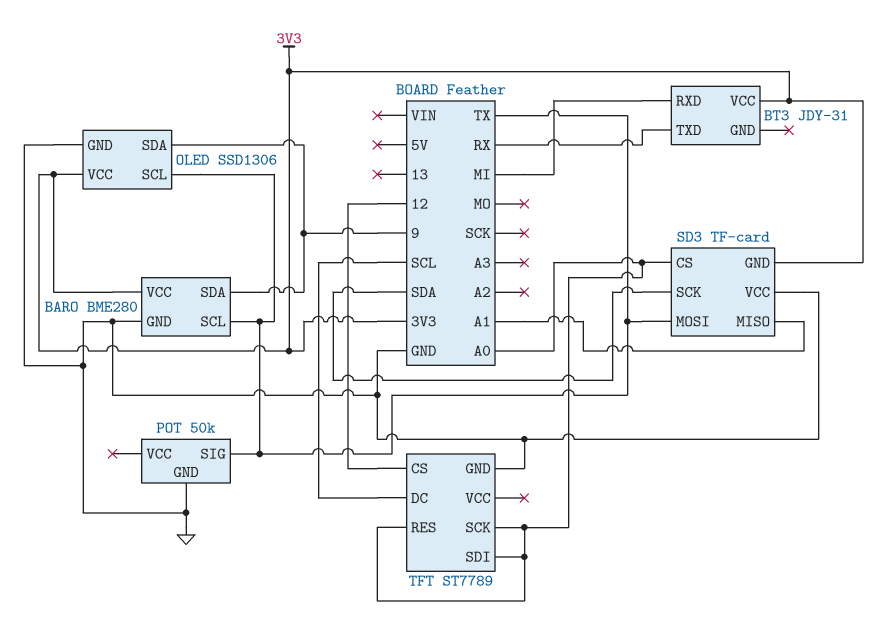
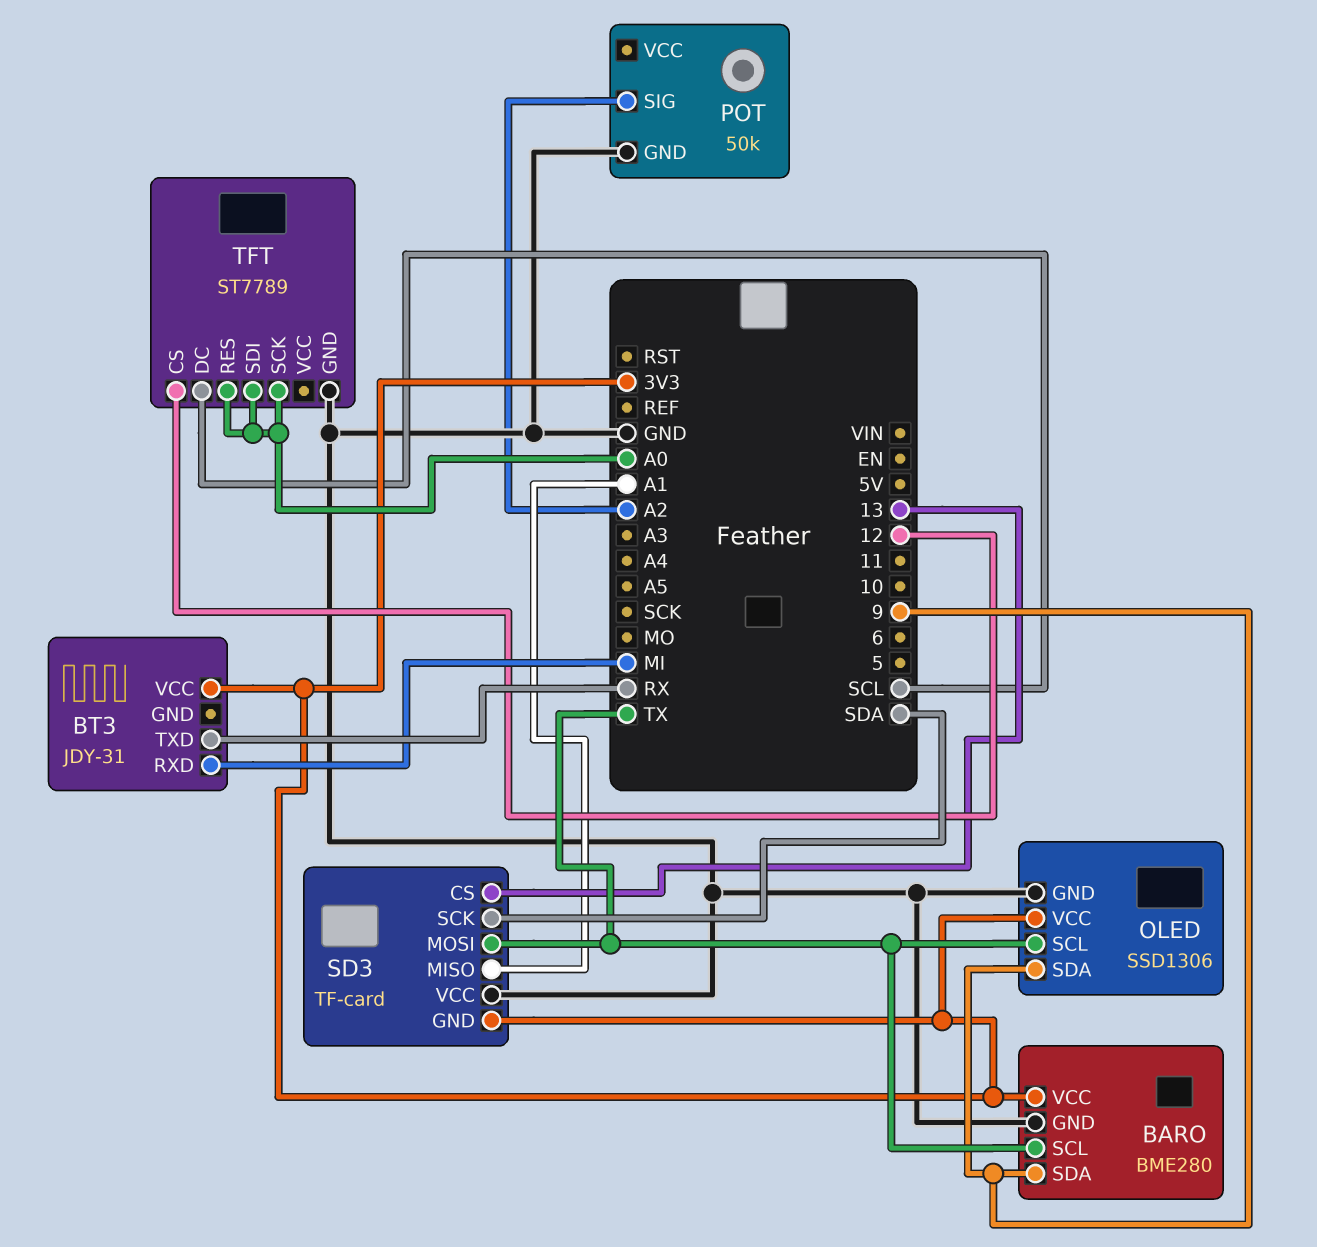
POT pin SIG: TX -> A2
SD3 pin CS: A0 -> 13

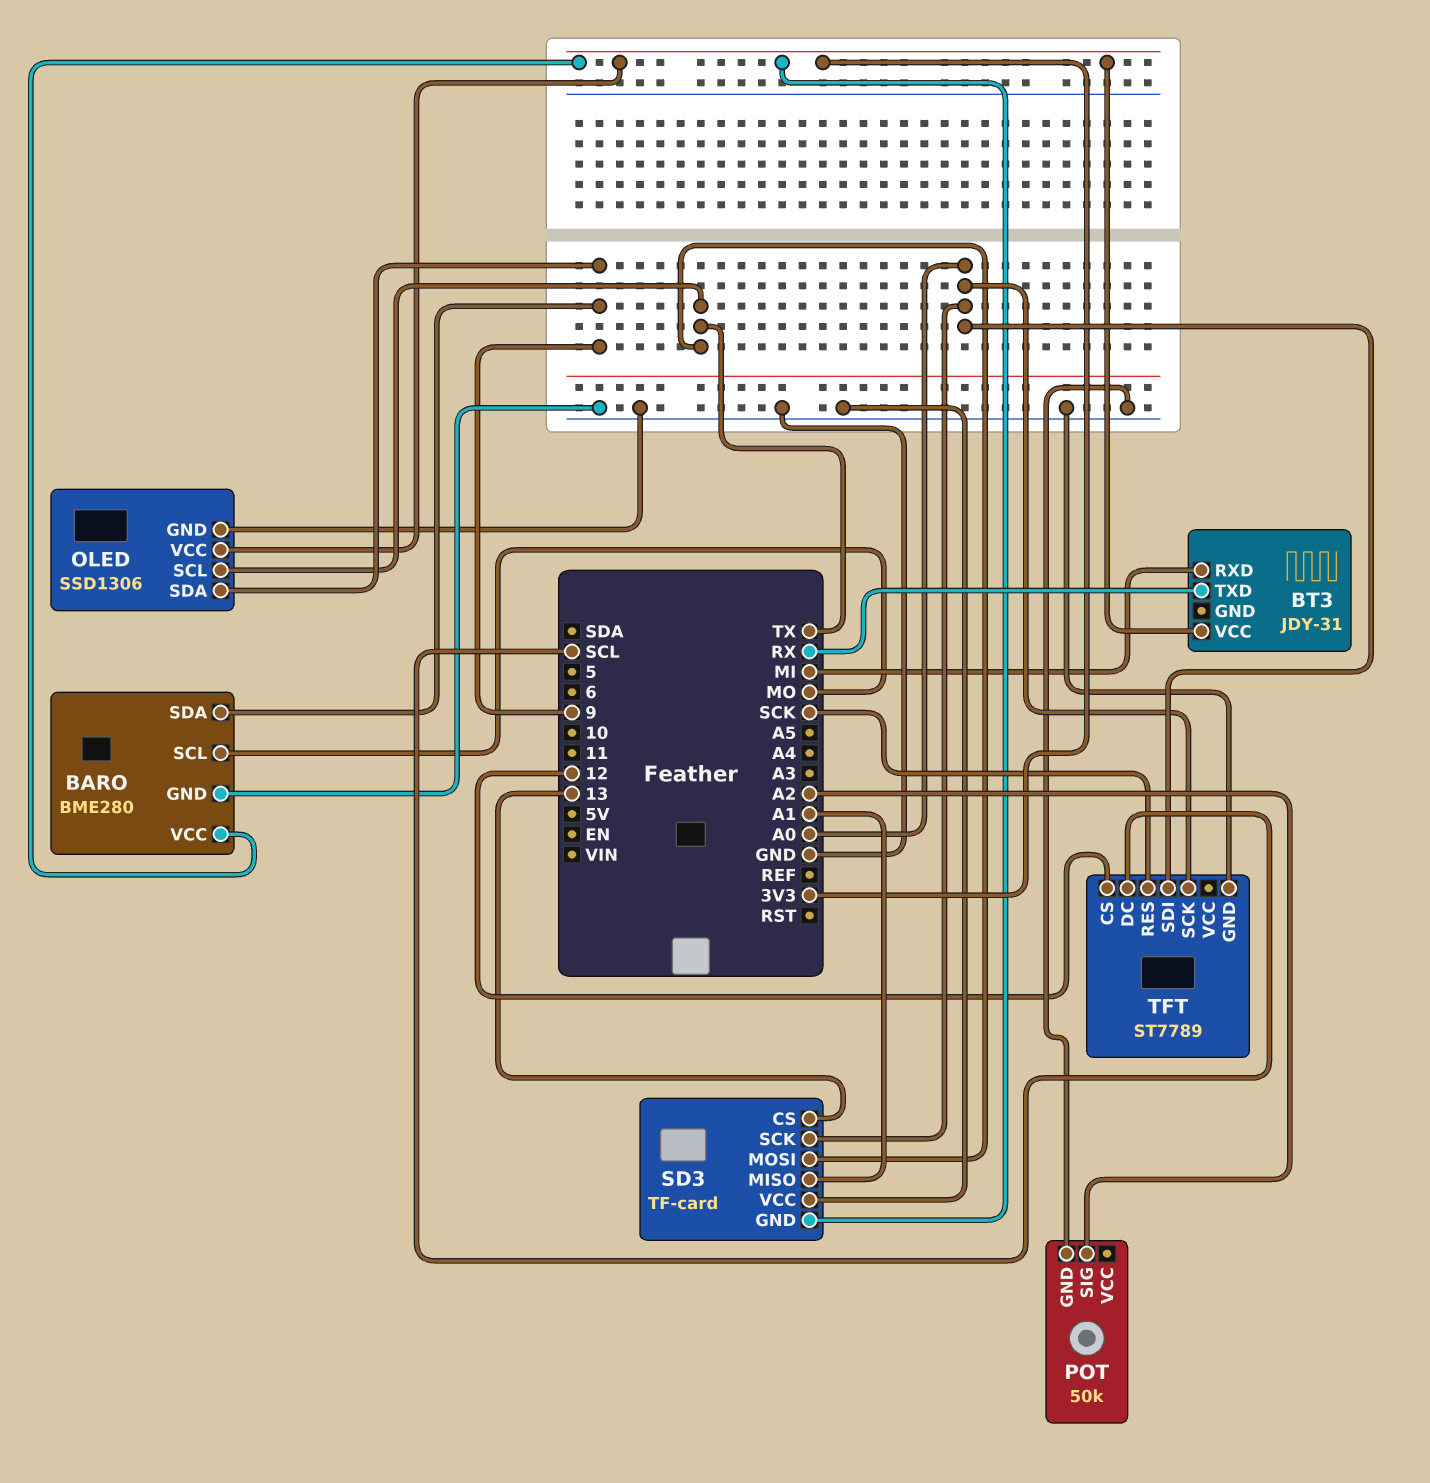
BARO pin SCL: TX -> MO
SD3 pin SCK: SDA -> A0
TFT pin RES: A0 -> SCK

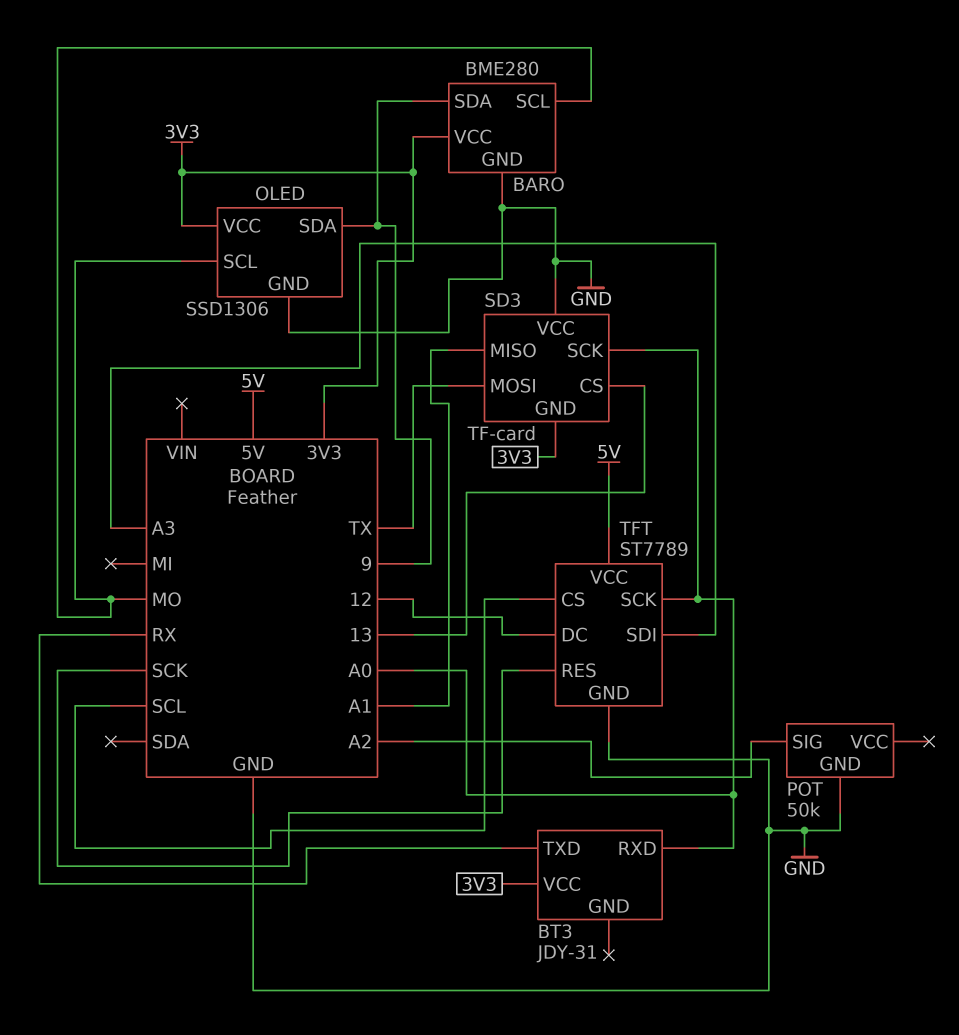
BT3 pin RXD: MI -> A0
OLED pin SCL: TX -> MO
TFT pin CS: 12 -> SCL
TFT pin DC: SCL -> 12
TFT pin SDI: A0 -> A3
TFT pin VCC: none -> 5V

